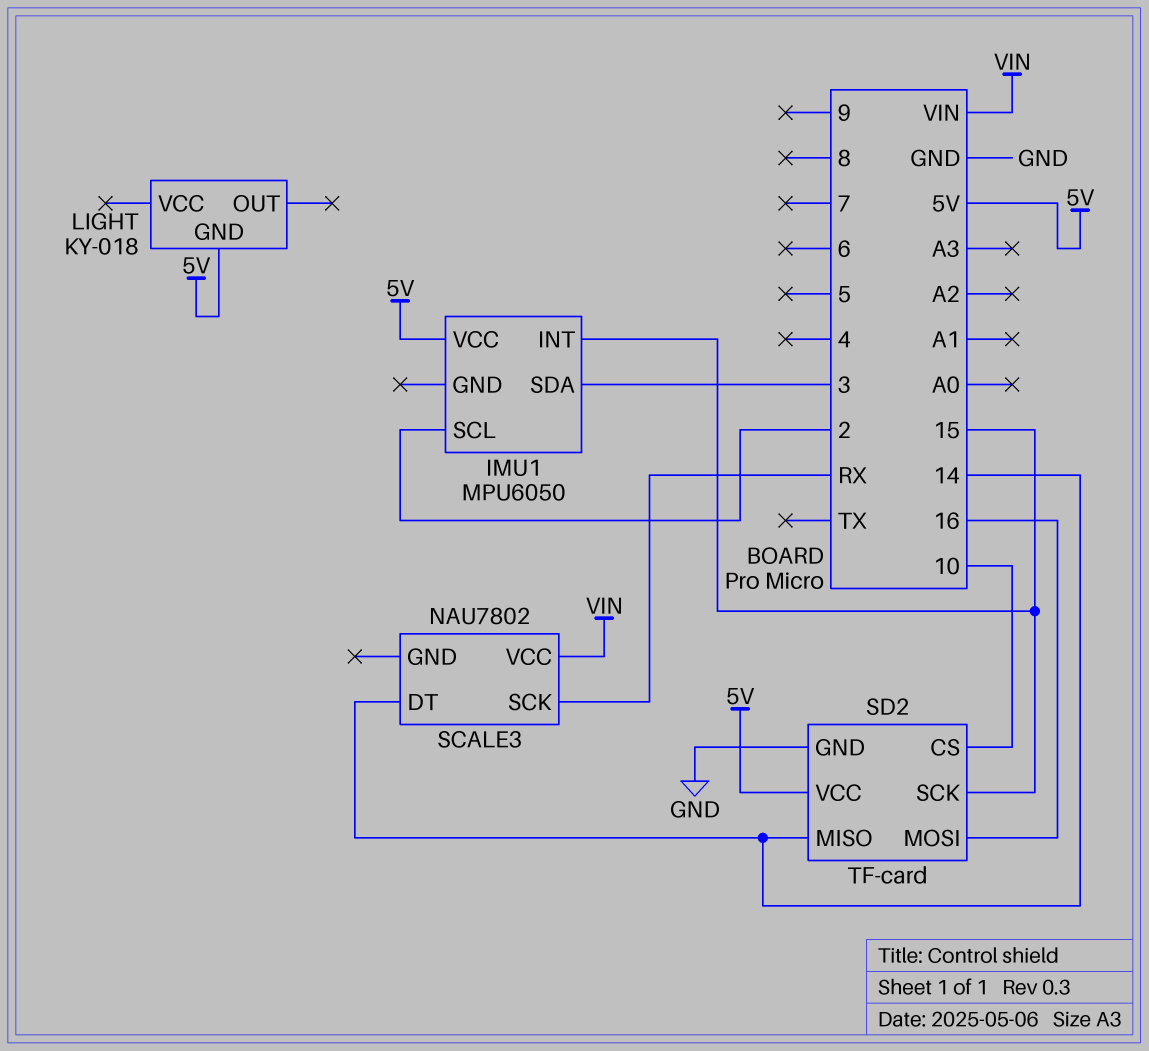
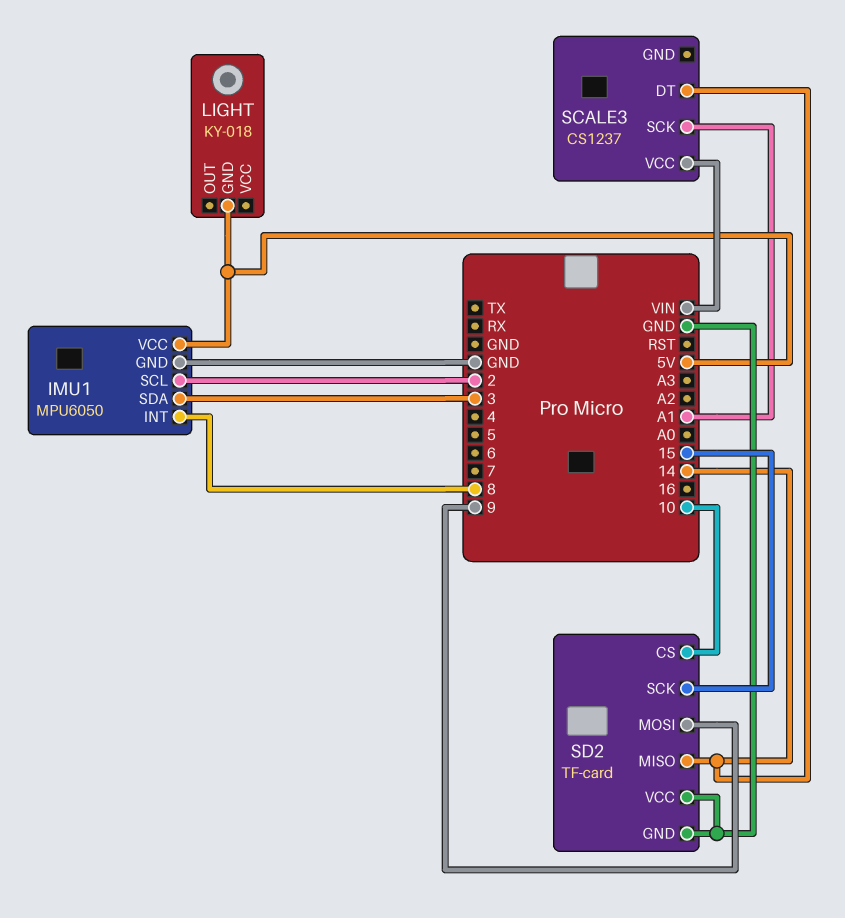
IMU1 pin GND: none -> GND
IMU1 pin INT: 15 -> 8
SCALE3: NAU7802 -> CS1237
SCALE3 pin SCK: RX -> A1
SD2 pin MOSI: 16 -> 9
SD2 pin VCC: 5V -> GND

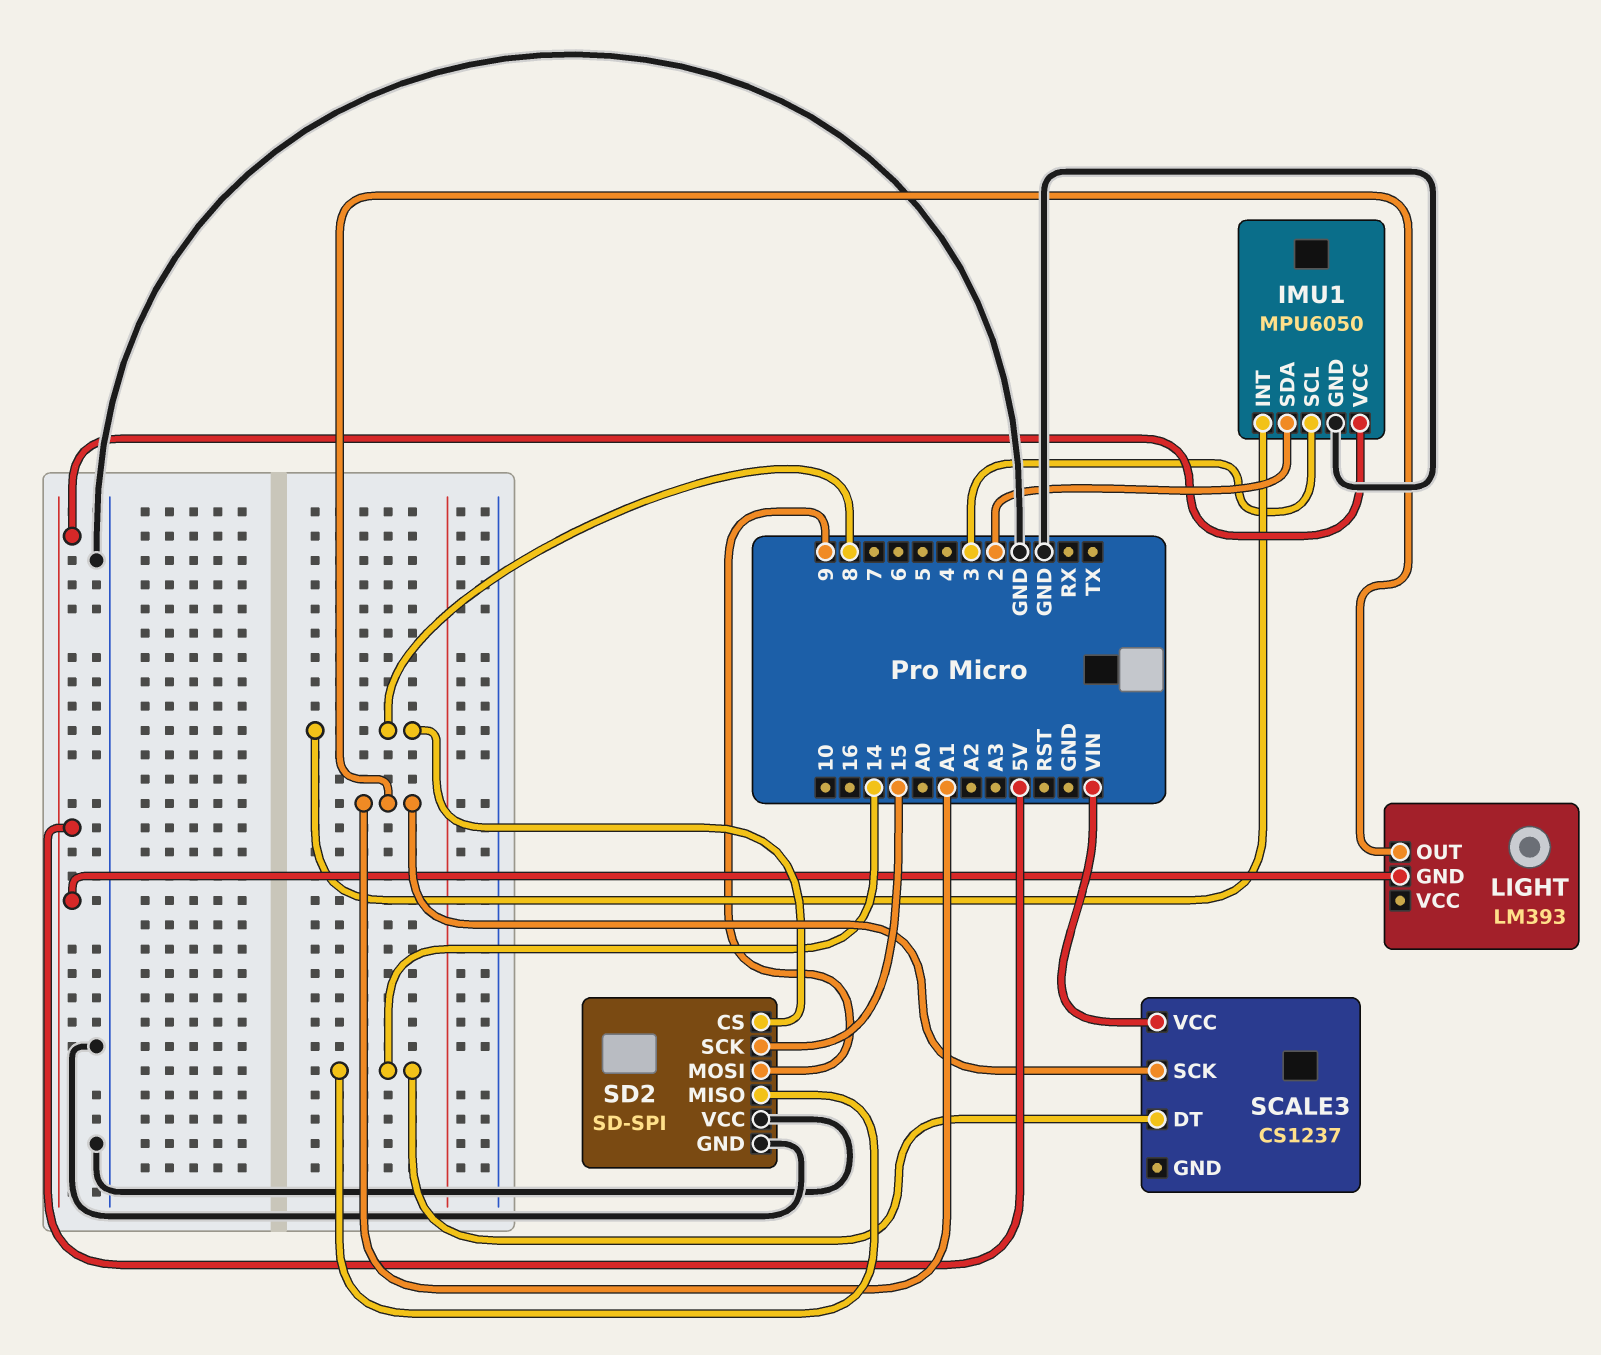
IMU1 pin SCL: 2 -> 3
IMU1 pin SDA: 3 -> 2
LIGHT: KY-018 -> LM393
LIGHT pin OUT: none -> A1
SD2: TF-card -> SD-SPI
SD2 pin CS: 10 -> 8

